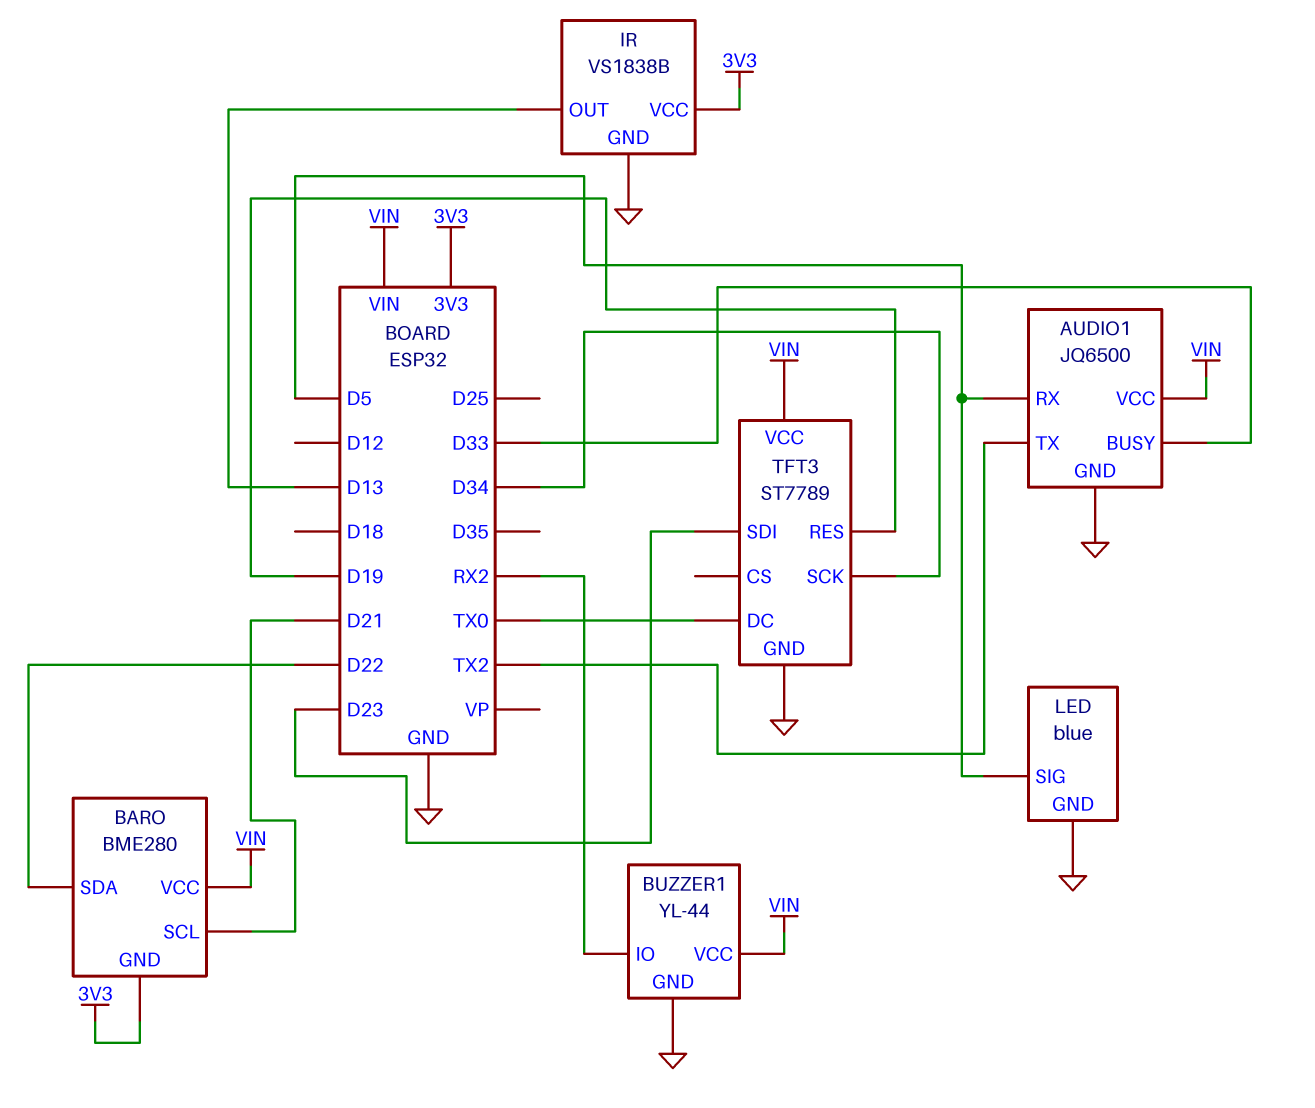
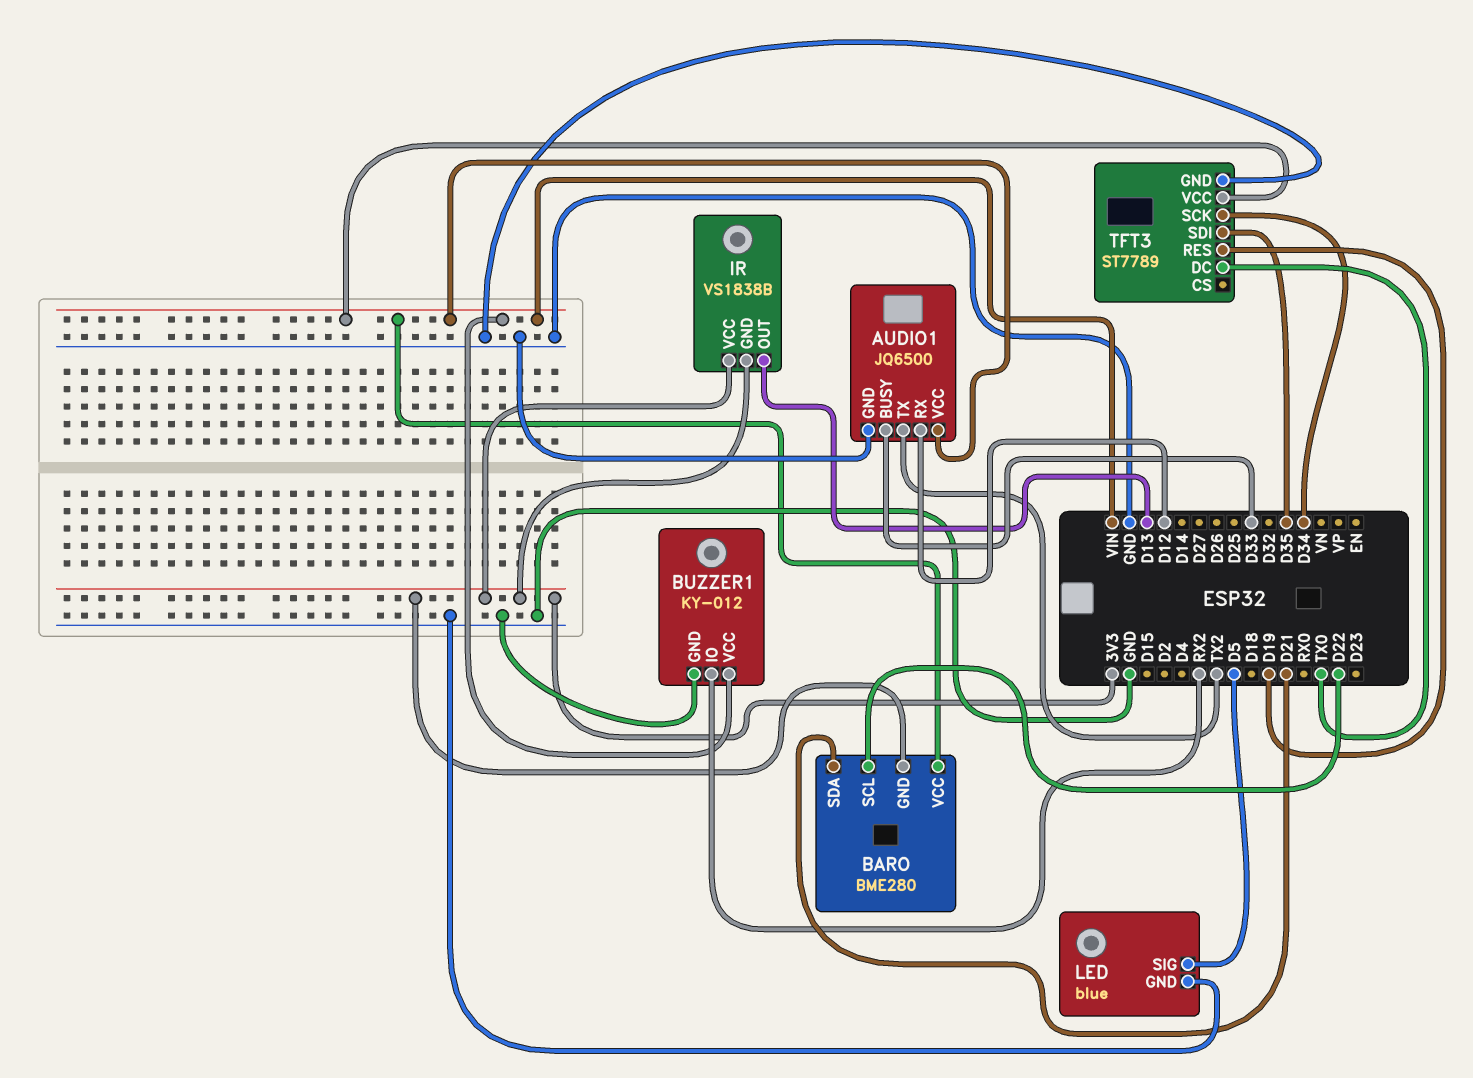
AUDIO1 pin RX: D5 -> D12
BARO pin SCL: D21 -> D22
BARO pin SDA: D22 -> D21
BUZZER1: YL-44 -> KY-012
IR pin GND: GND -> 3V3
TFT3 pin SDI: D23 -> D35

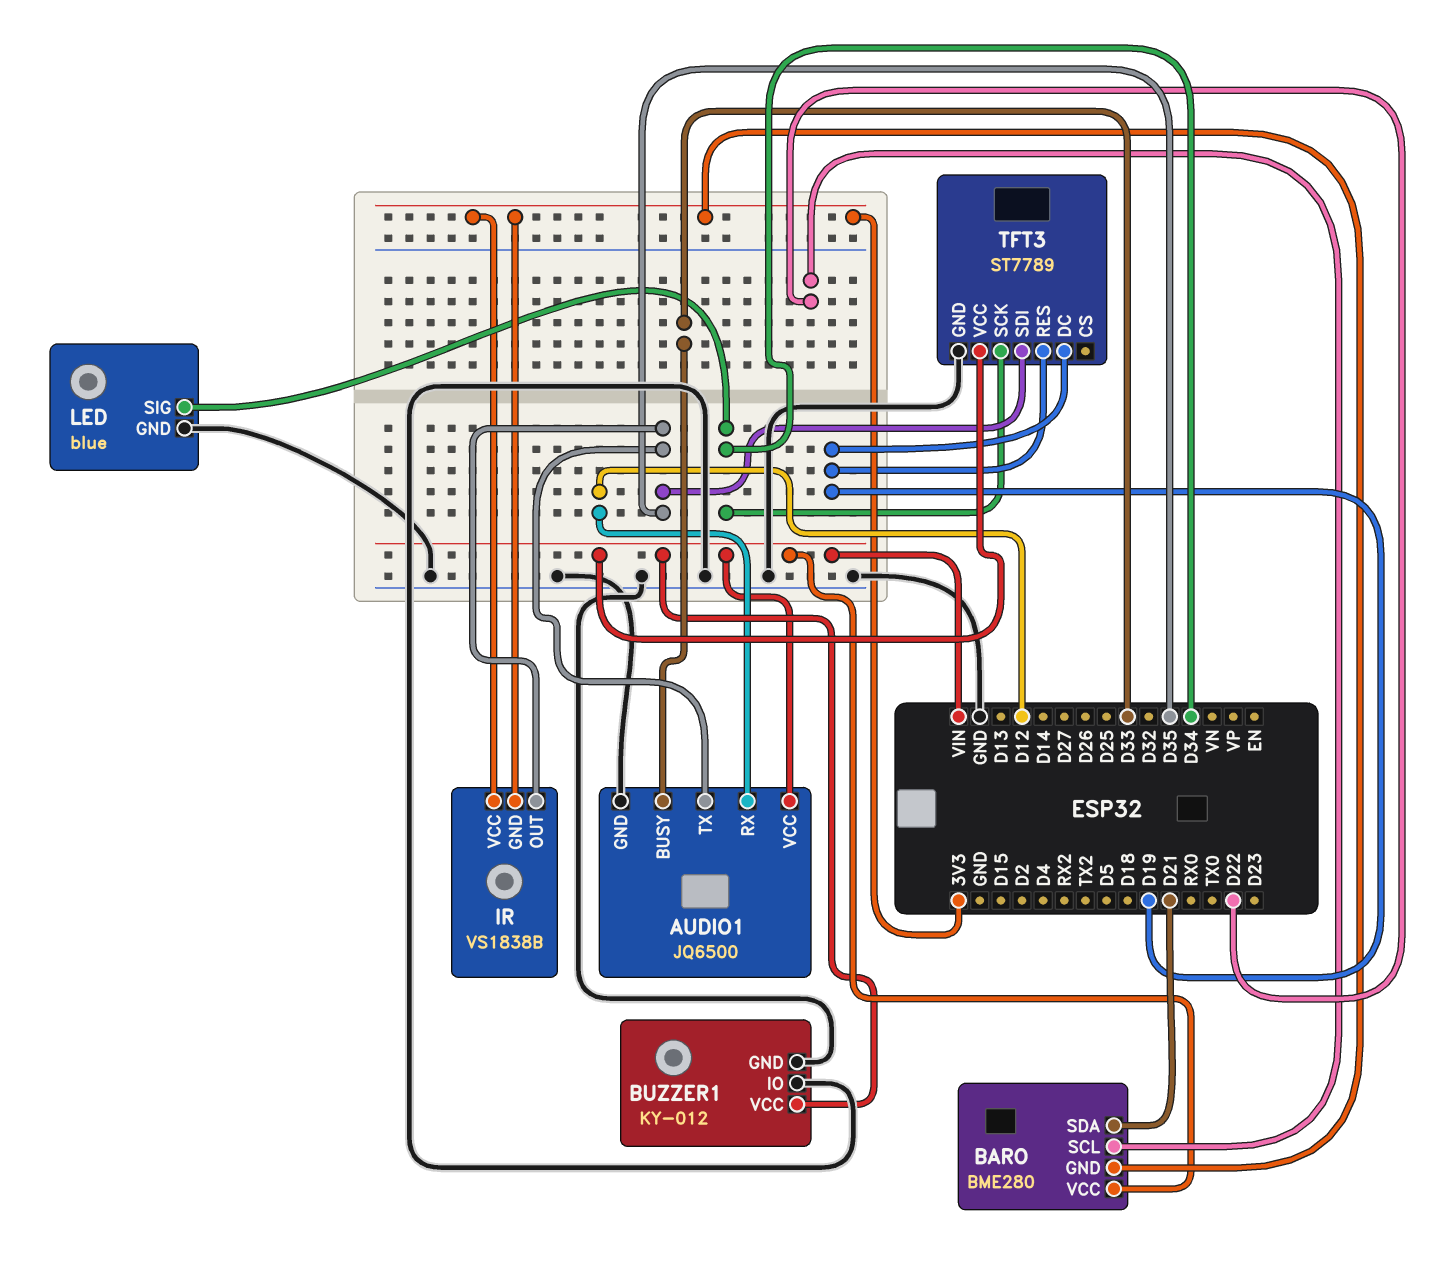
AUDIO1 pin TX: TX2 -> D35
BUZZER1 pin IO: RX2 -> GND
IR pin OUT: D13 -> D35
LED pin SIG: D5 -> D34
TFT3 pin DC: TX0 -> D19

